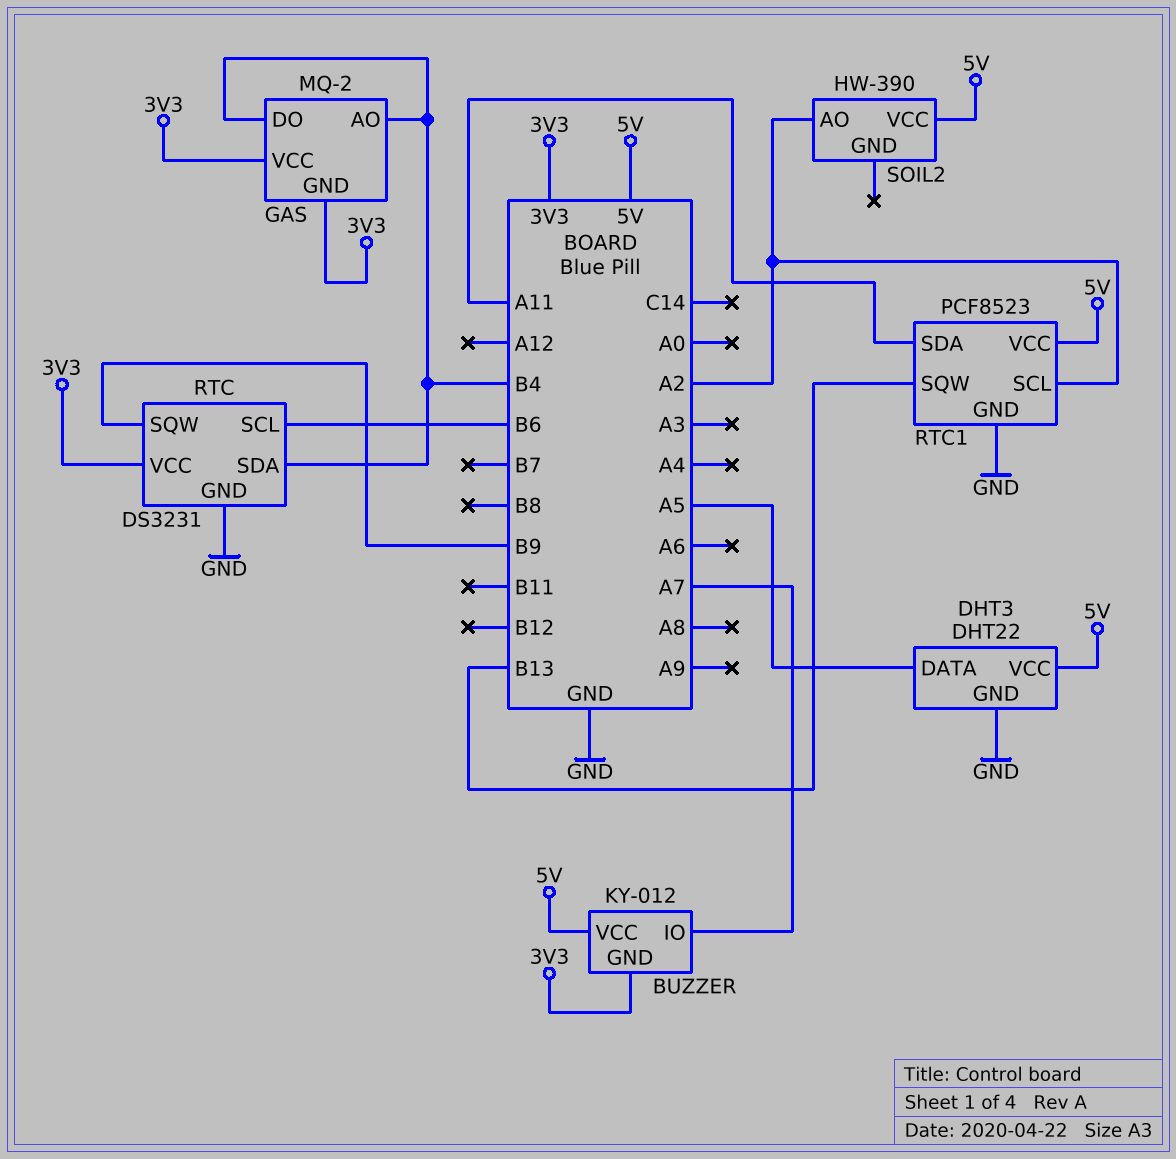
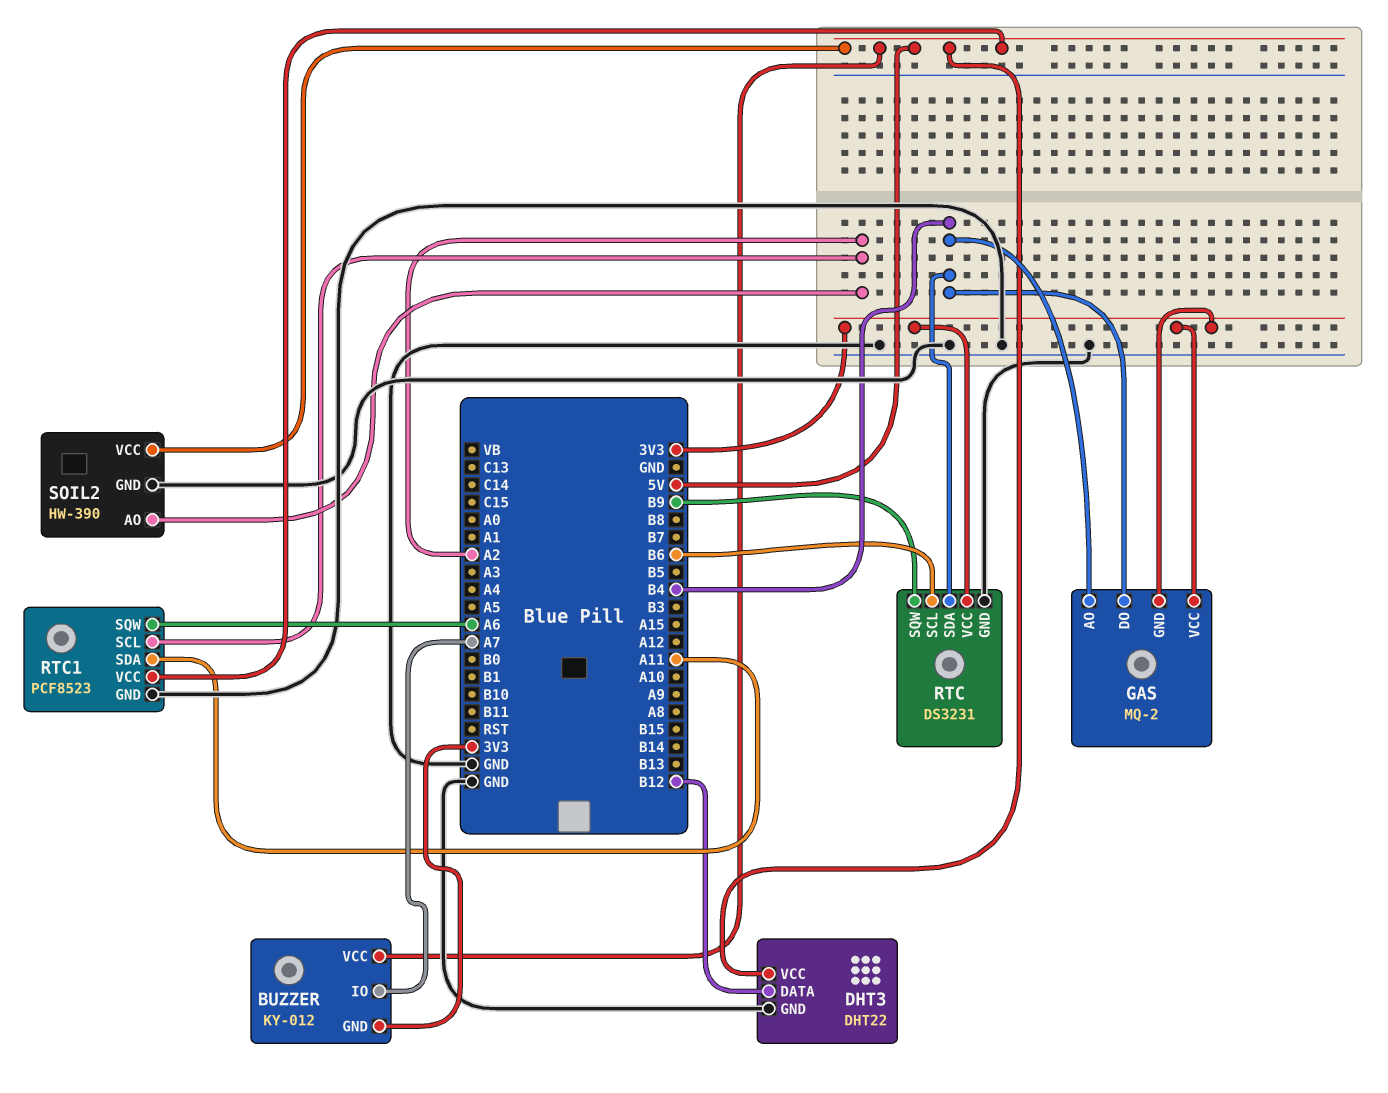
DHT3 pin DATA: A5 -> B12
RTC1 pin SQW: B13 -> A6
SOIL2 pin GND: none -> GND

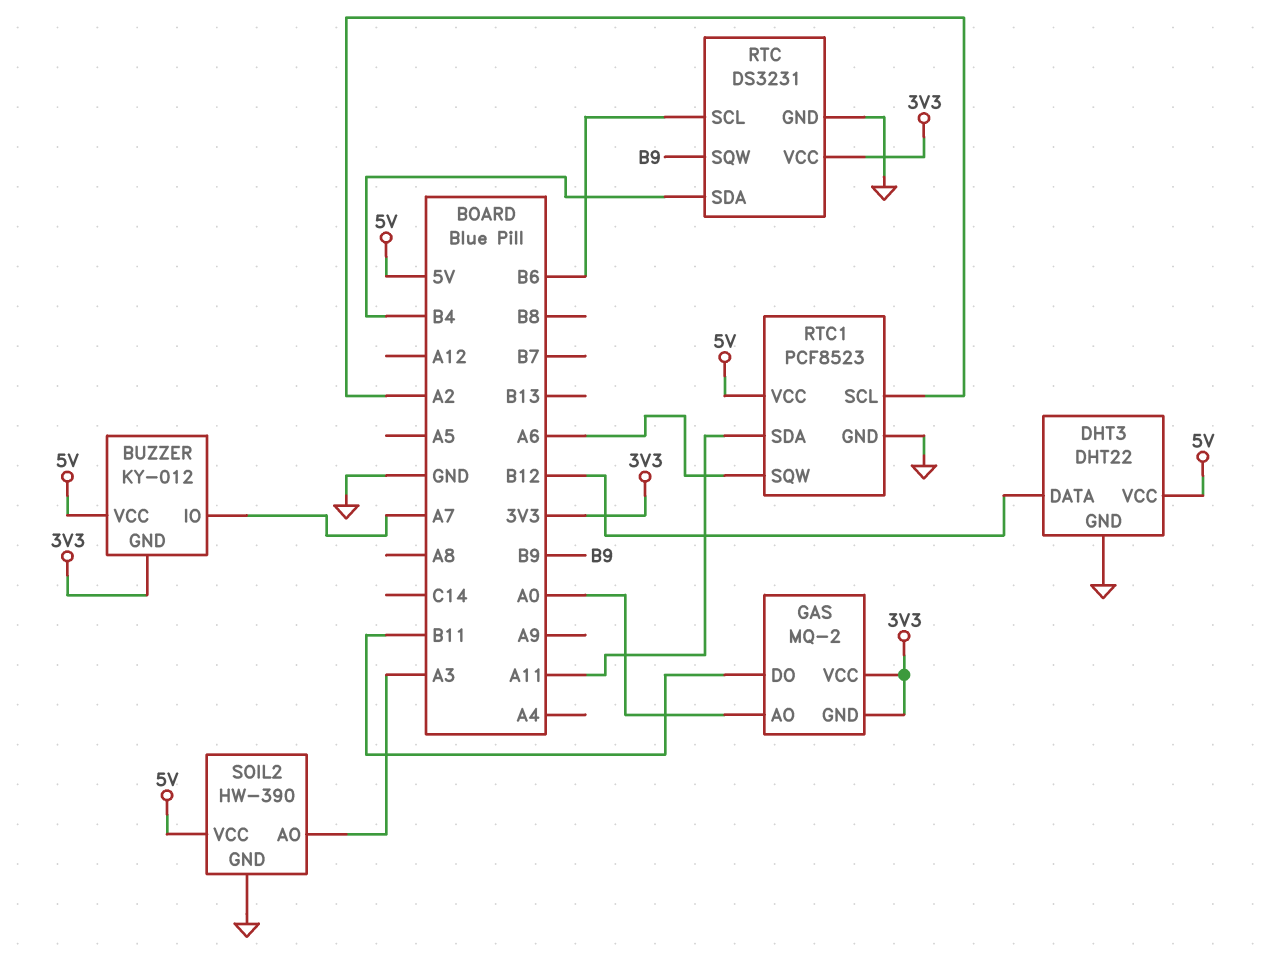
GAS pin AO: B4 -> A0
GAS pin DO: B4 -> B11
SOIL2 pin AO: A2 -> A3

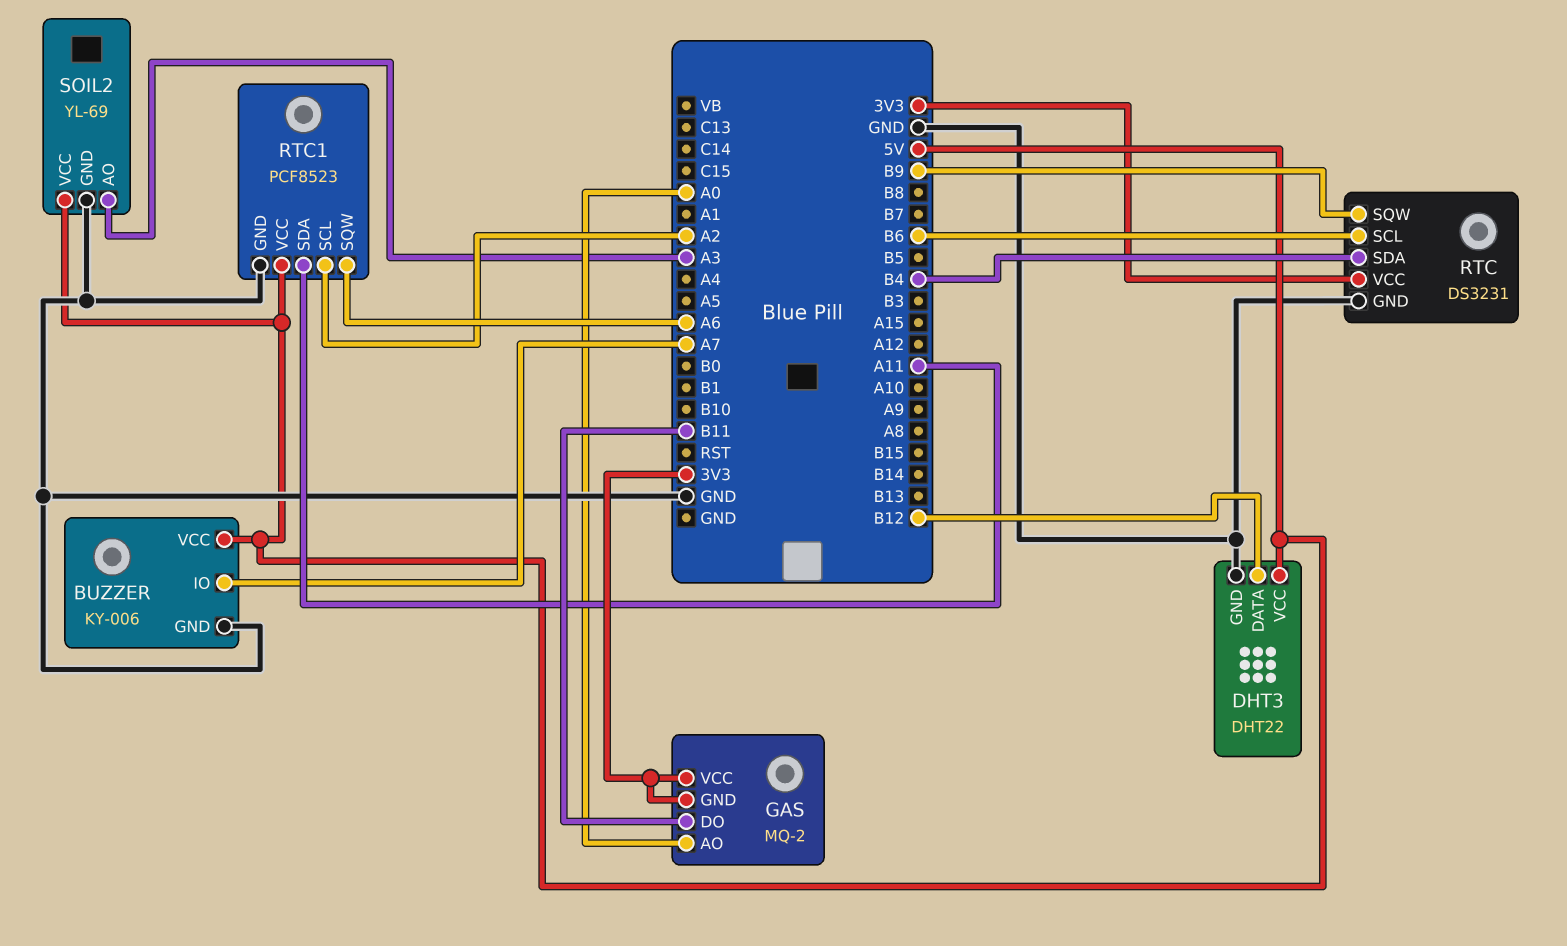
BUZZER: KY-012 -> KY-006
BUZZER pin GND: 3V3 -> GND
SOIL2: HW-390 -> YL-69

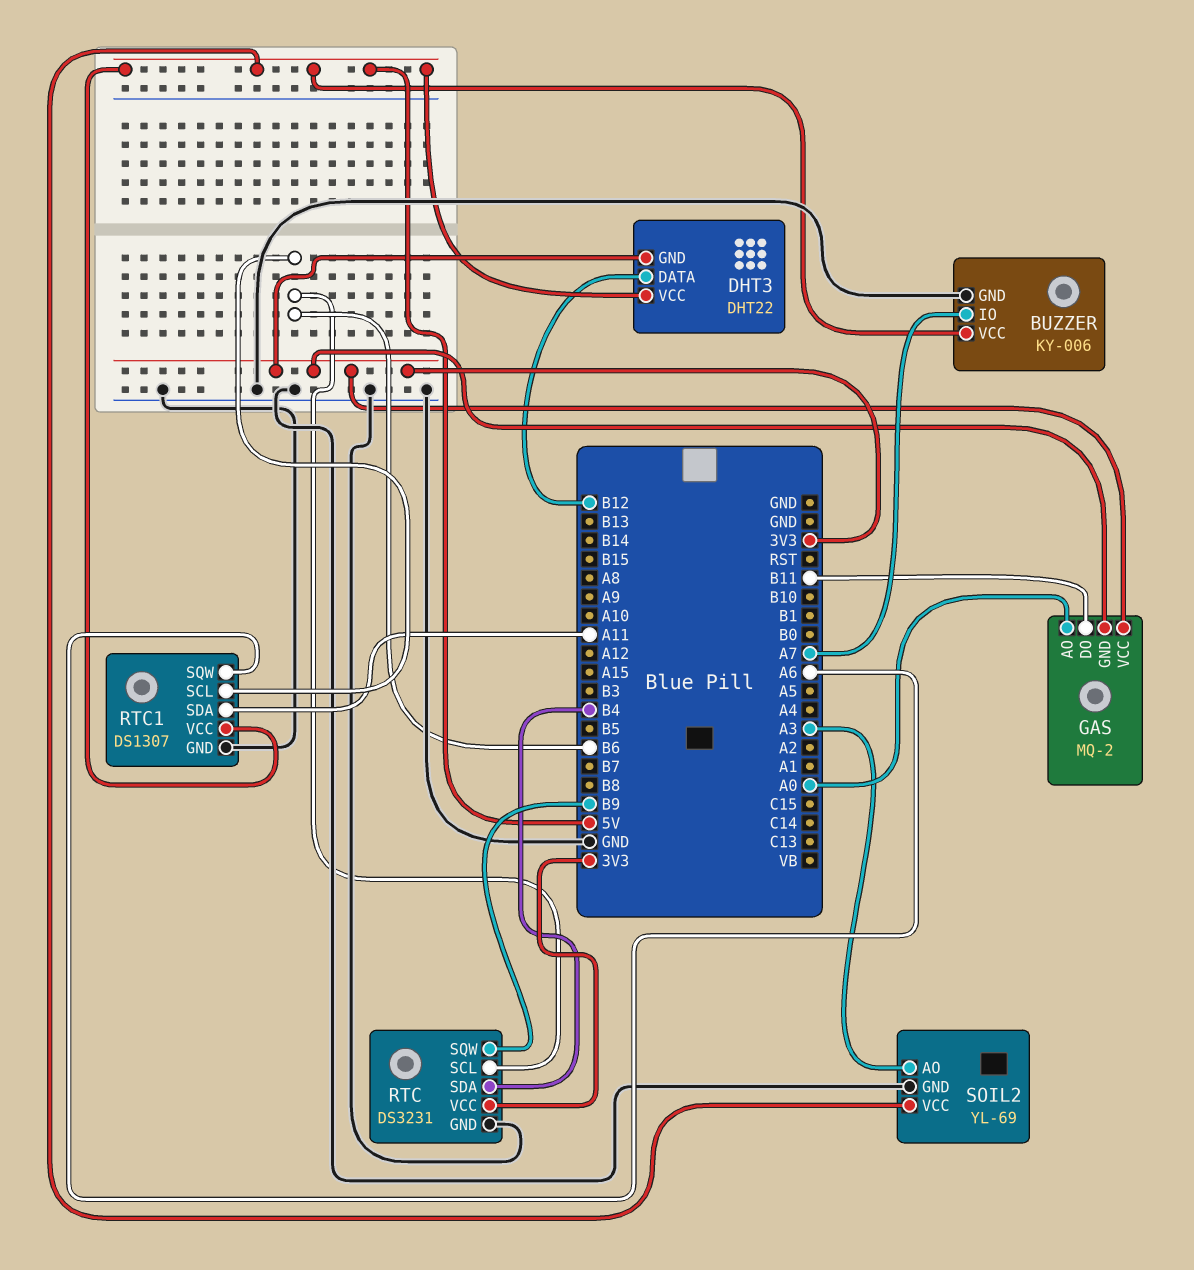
DHT3 pin GND: GND -> 3V3
RTC1: PCF8523 -> DS1307
RTC1 pin SCL: A2 -> B6

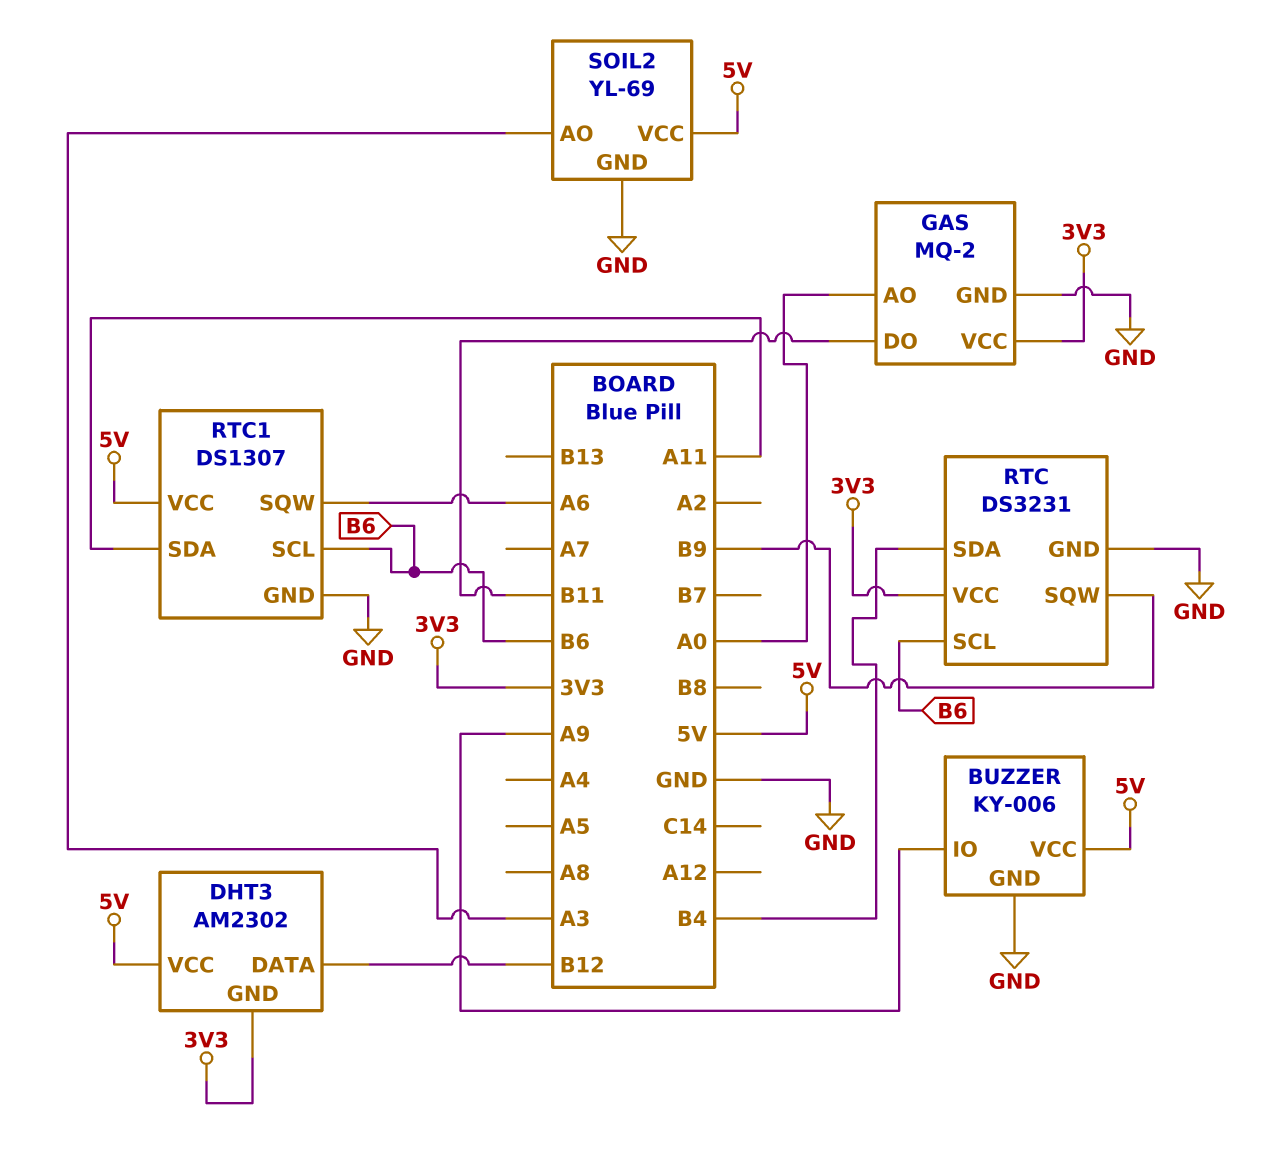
BUZZER pin IO: A7 -> A9
DHT3: DHT22 -> AM2302
GAS pin GND: 3V3 -> GND

